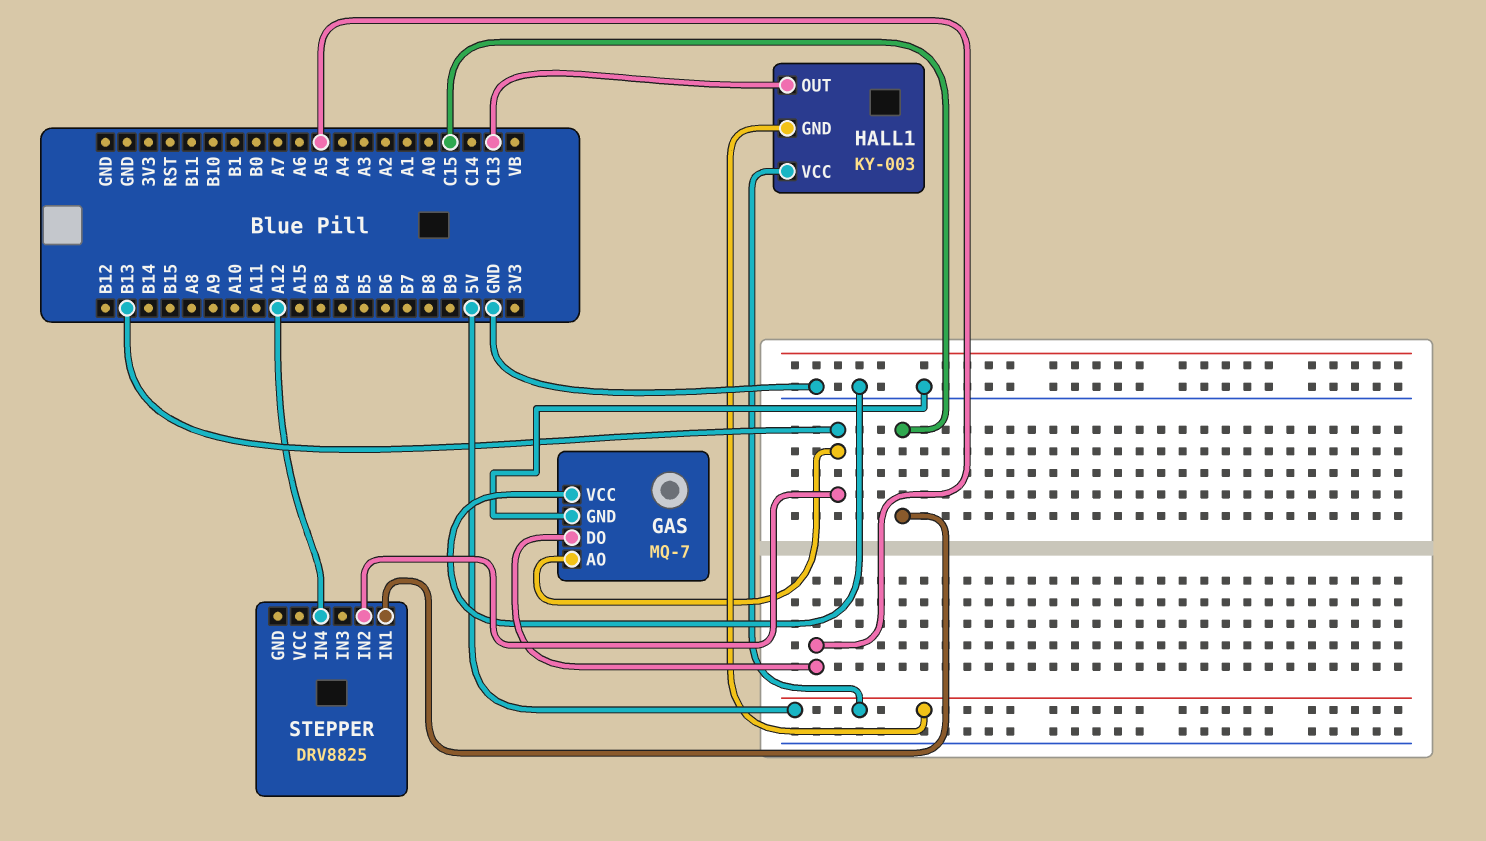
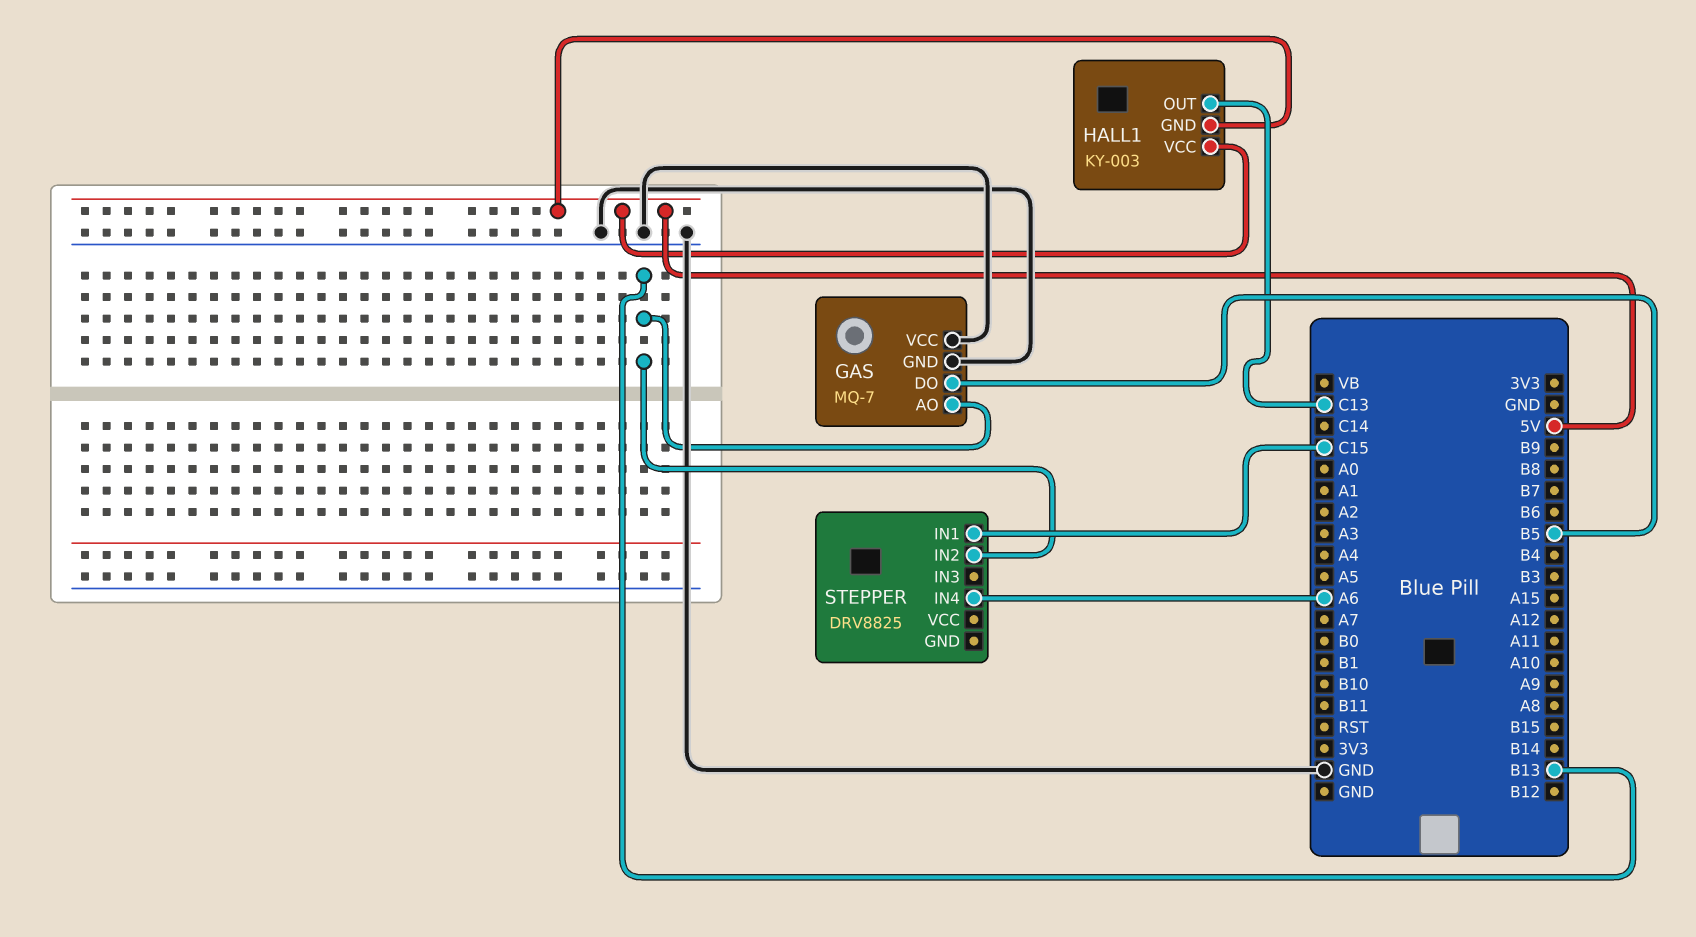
GAS pin DO: A5 -> B5
STEPPER pin IN4: A12 -> A6

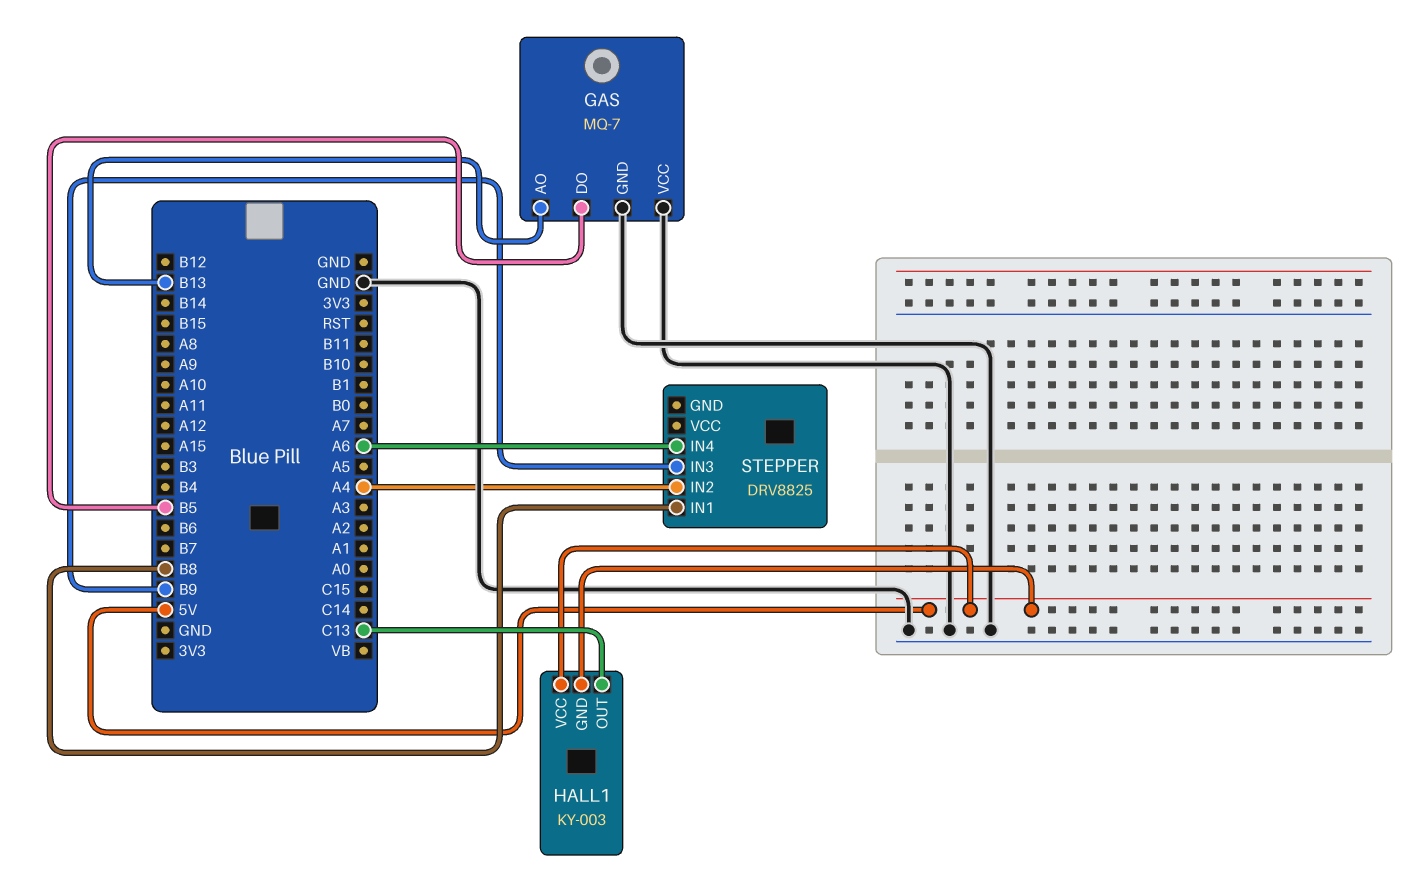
STEPPER pin IN1: C15 -> B8
STEPPER pin IN2: B13 -> A4
STEPPER pin IN3: none -> B9

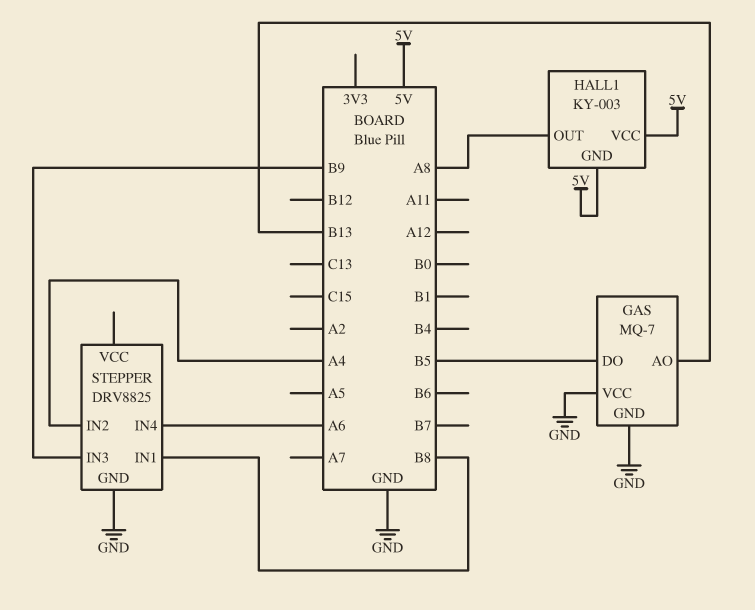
HALL1 pin OUT: C13 -> A8
STEPPER pin GND: none -> GND

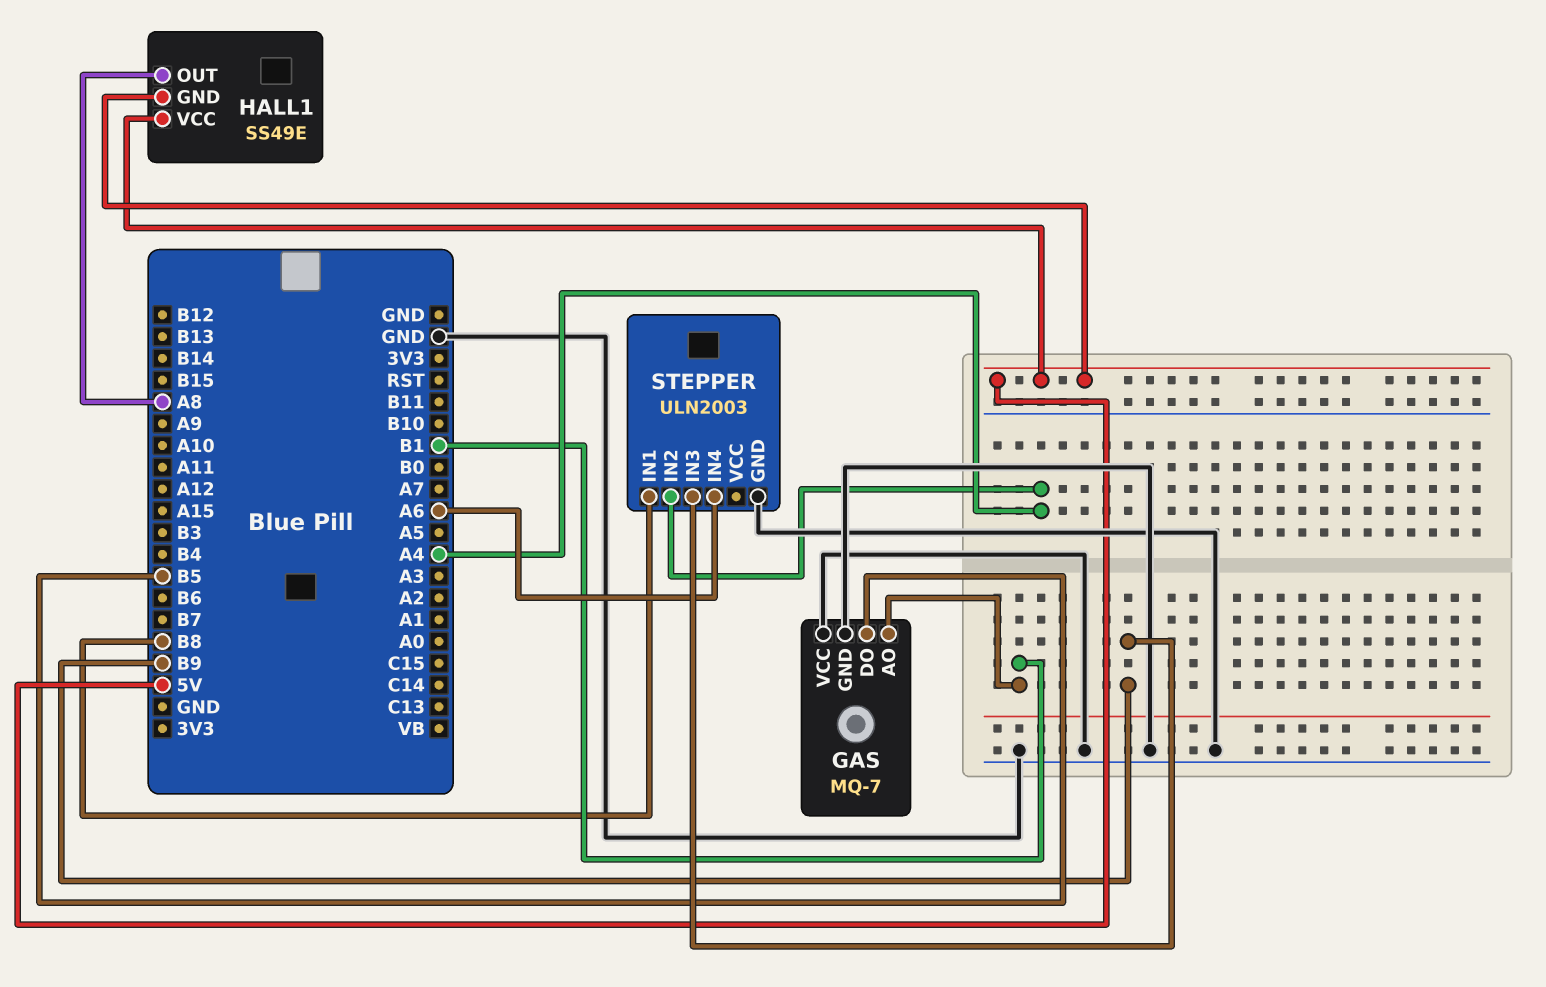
GAS pin AO: B13 -> B1
HALL1: KY-003 -> SS49E
STEPPER: DRV8825 -> ULN2003

